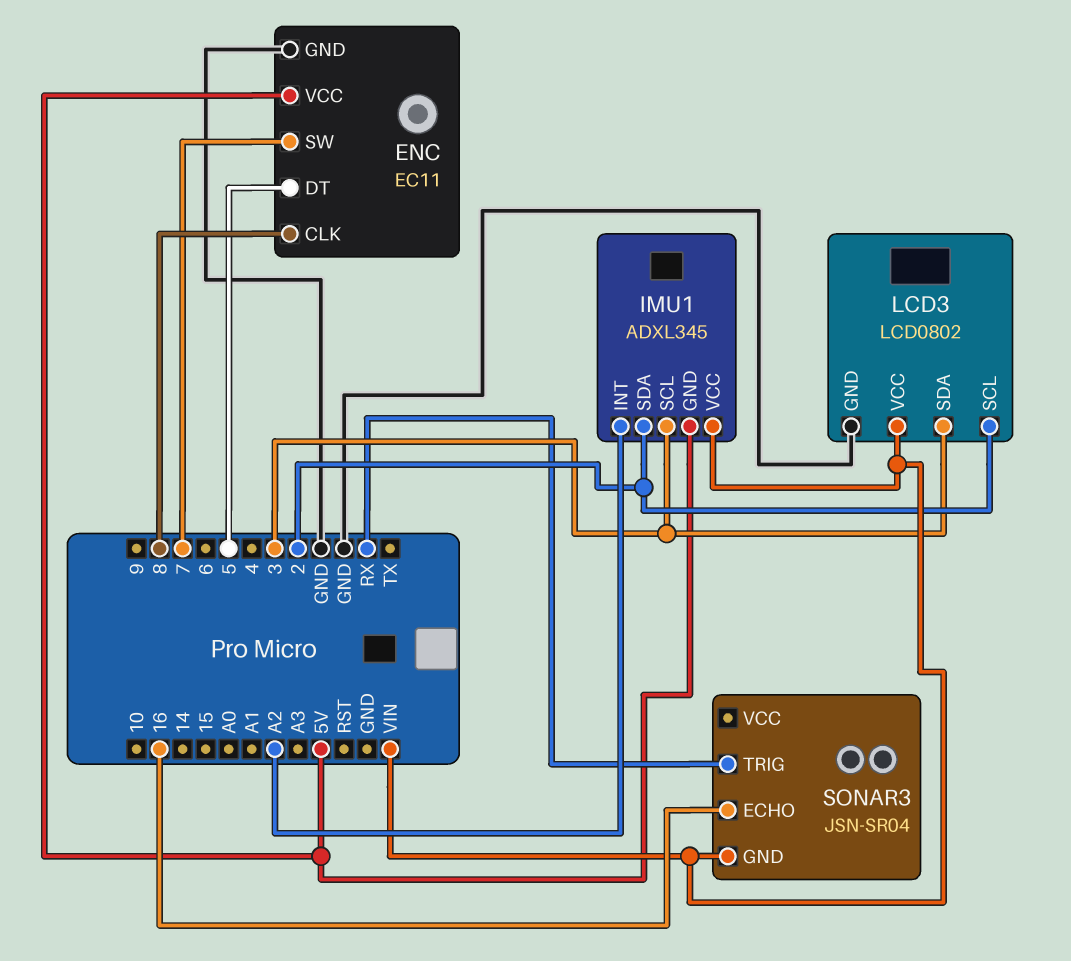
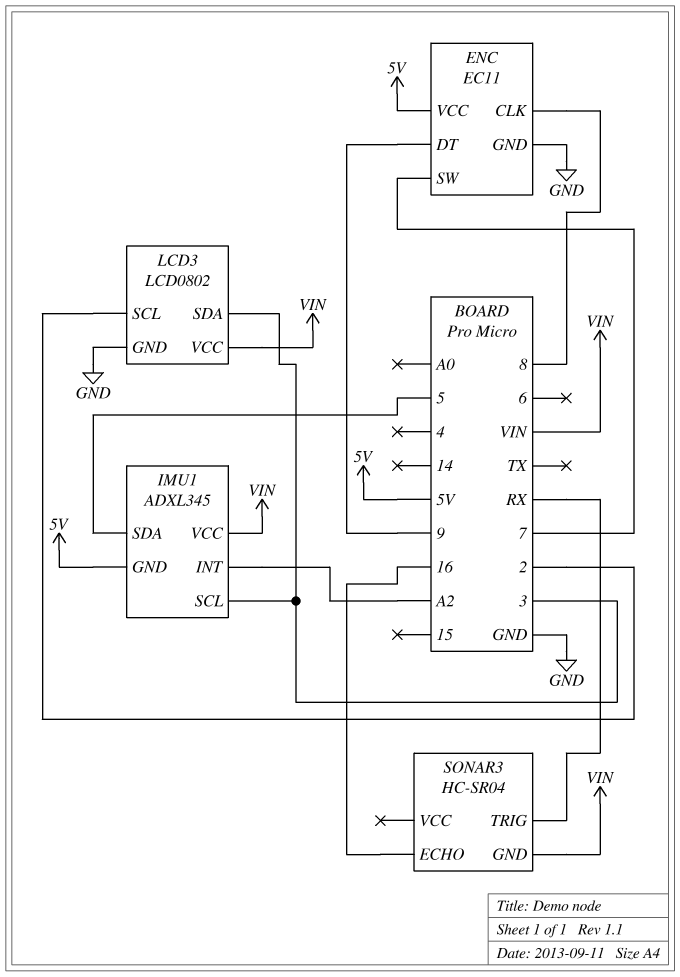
ENC pin DT: 5 -> 9
IMU1 pin SDA: 2 -> 5
SONAR3: JSN-SR04 -> HC-SR04

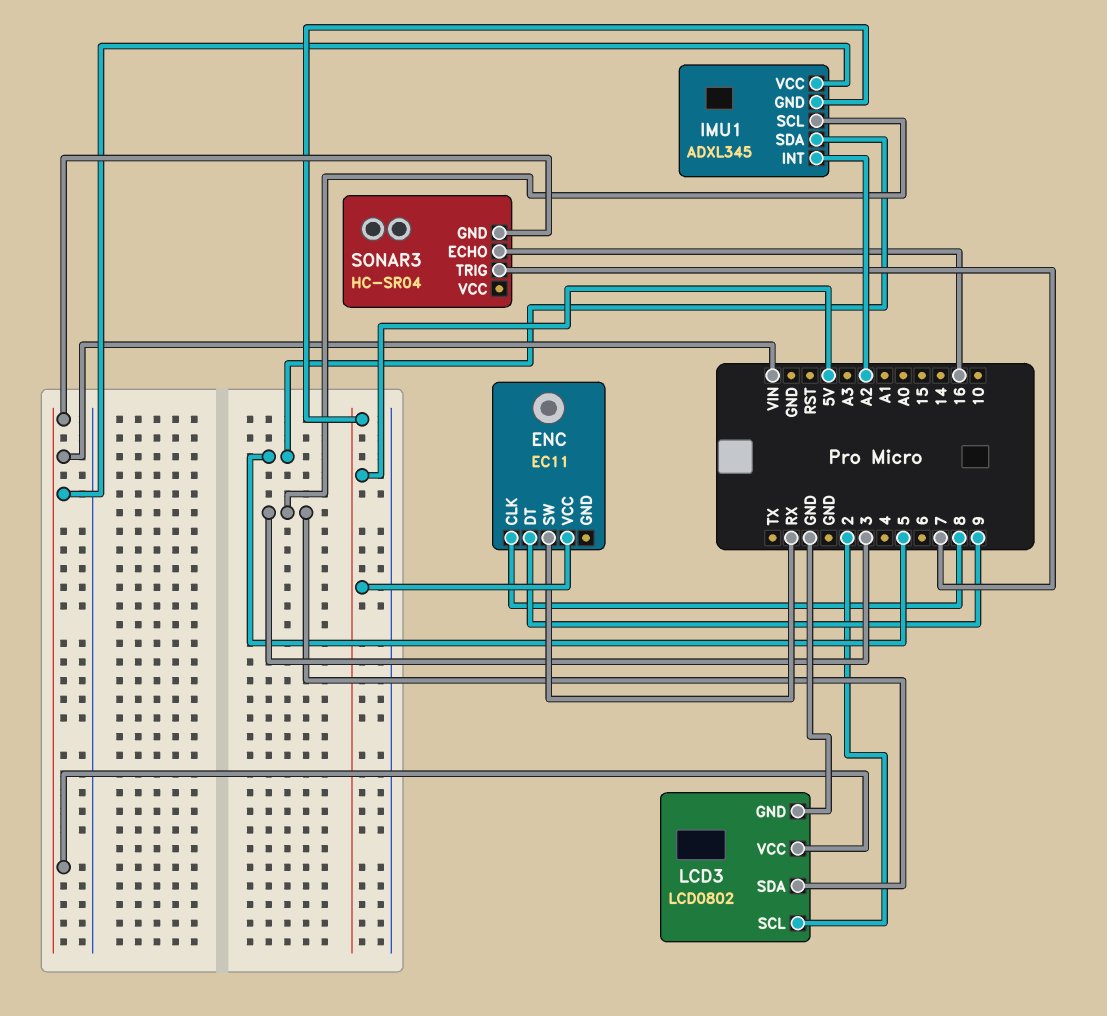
ENC pin GND: GND -> none
ENC pin SW: 7 -> RX
SONAR3 pin TRIG: RX -> 7

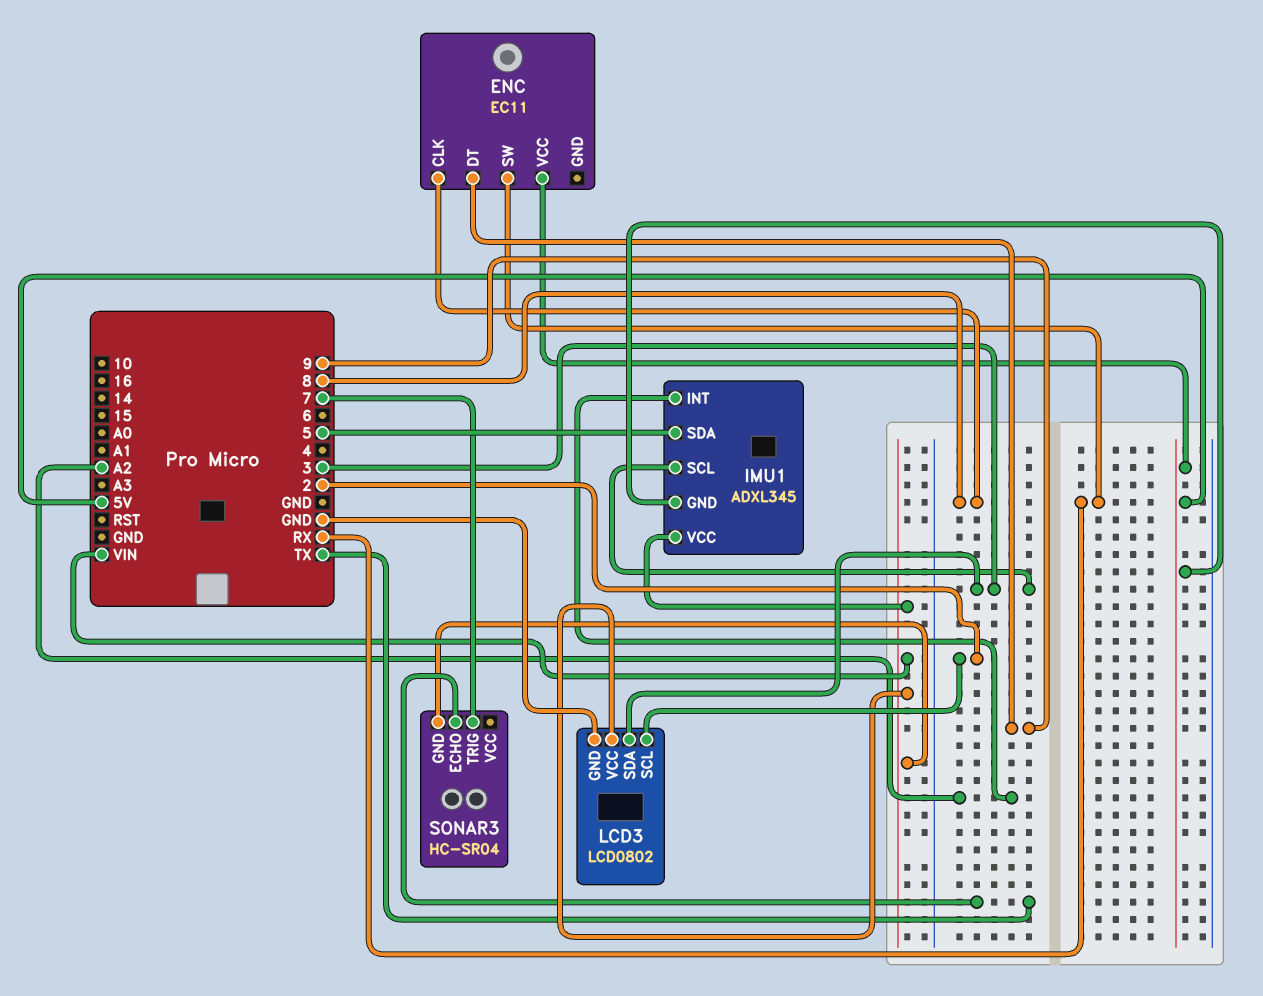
SONAR3 pin ECHO: 16 -> TX

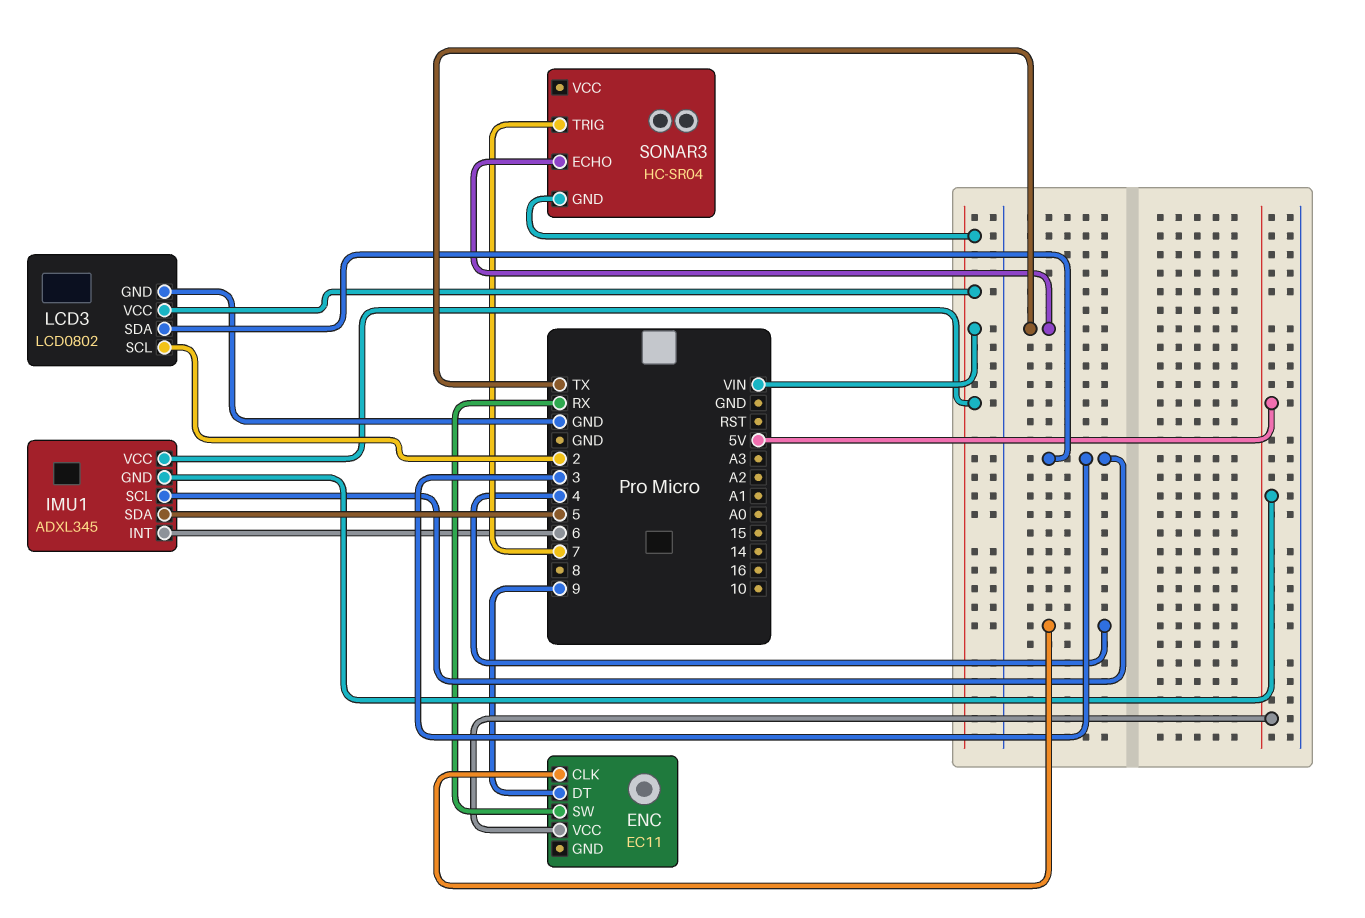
ENC pin CLK: 8 -> 4
IMU1 pin INT: A2 -> 6

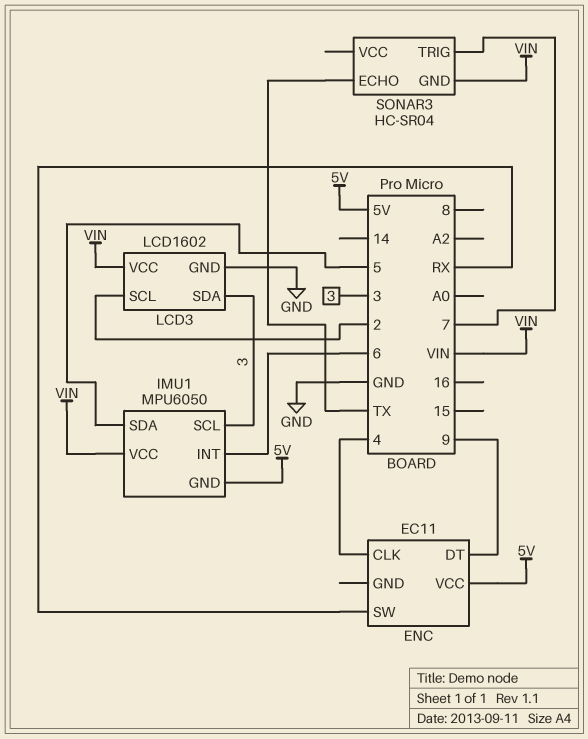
IMU1: ADXL345 -> MPU6050
LCD3: LCD0802 -> LCD1602

